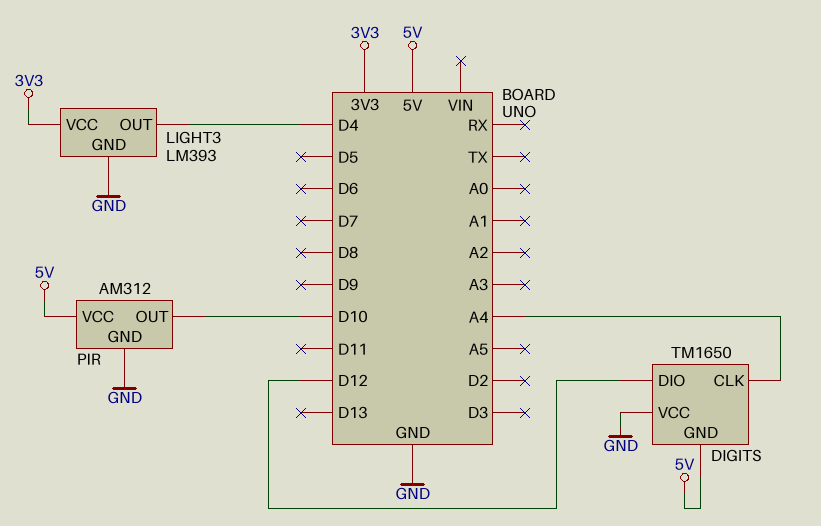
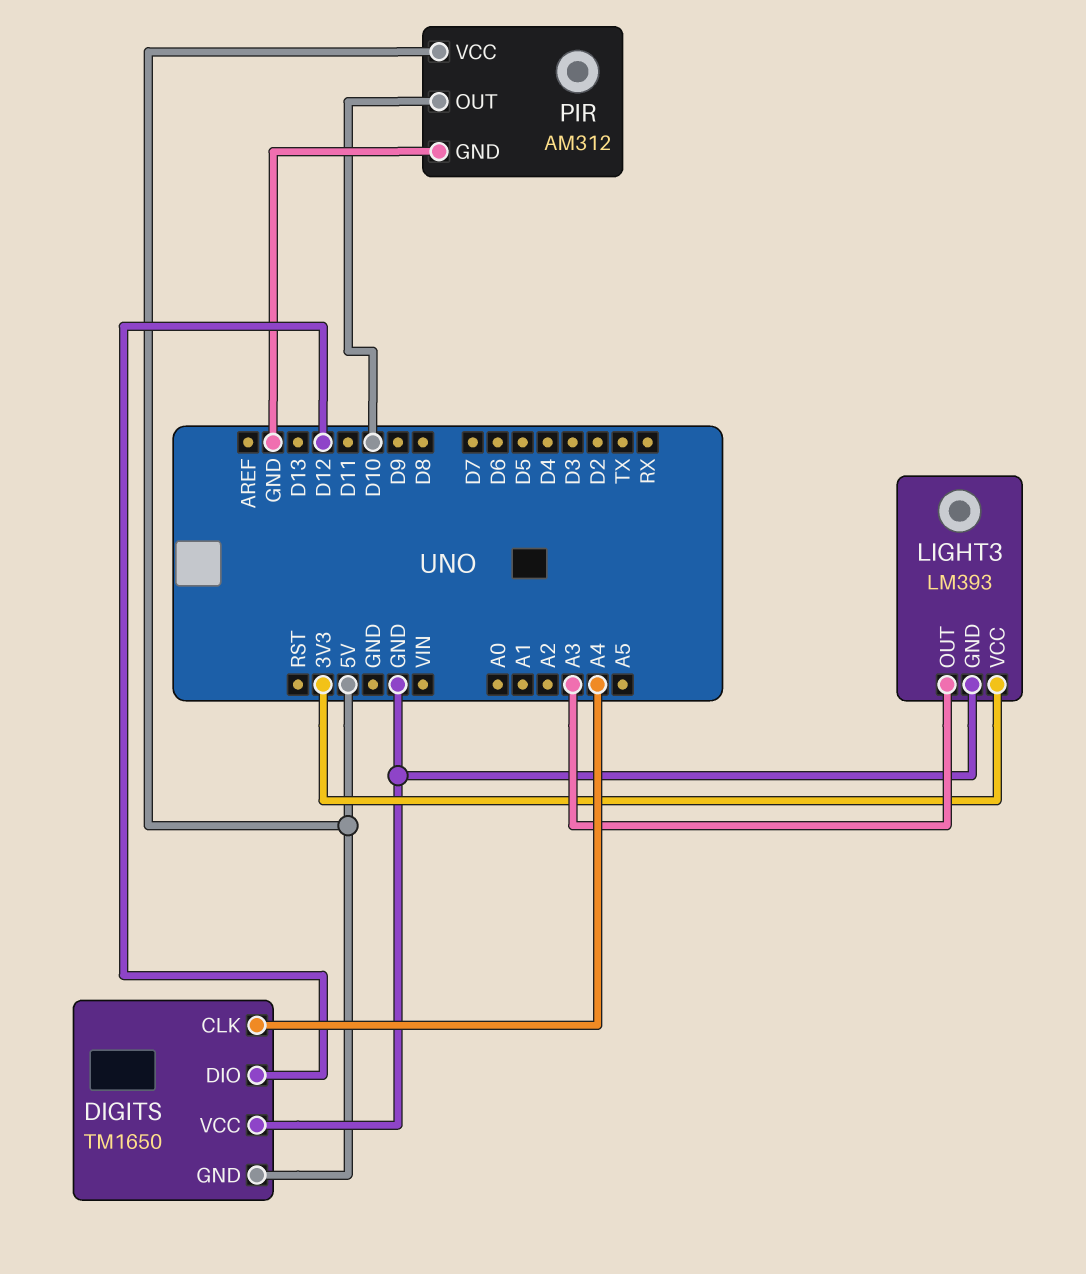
LIGHT3 pin OUT: D4 -> A3

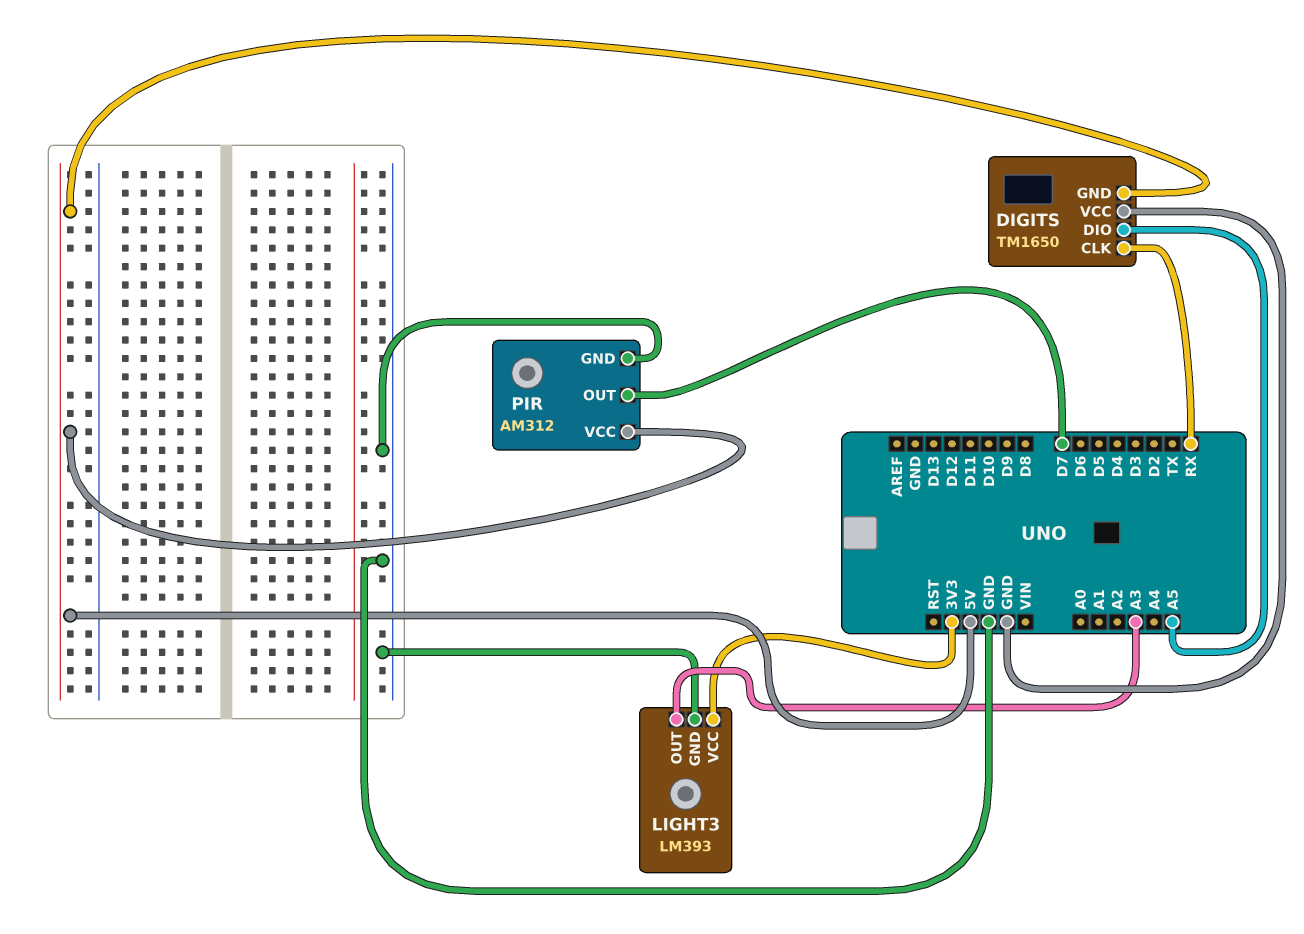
DIGITS pin CLK: A4 -> RX
DIGITS pin DIO: D12 -> A5
PIR pin OUT: D10 -> D7

